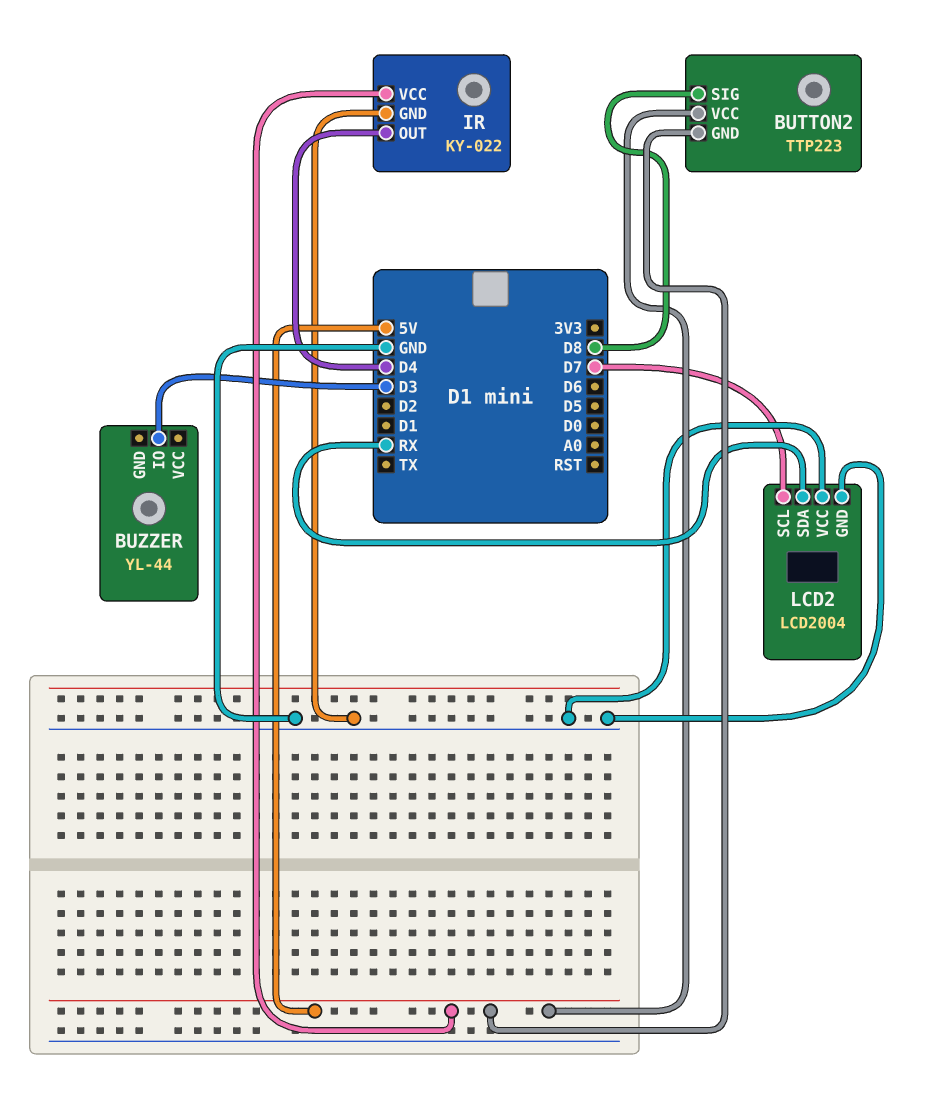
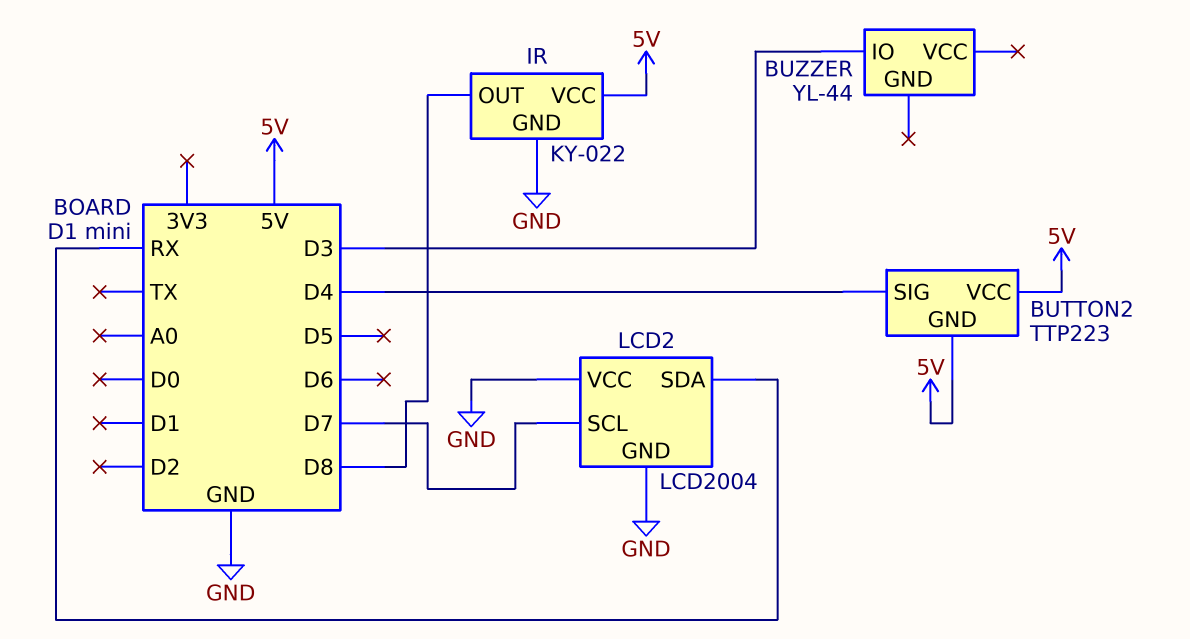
BUTTON2 pin SIG: D8 -> D4
IR pin OUT: D4 -> D8

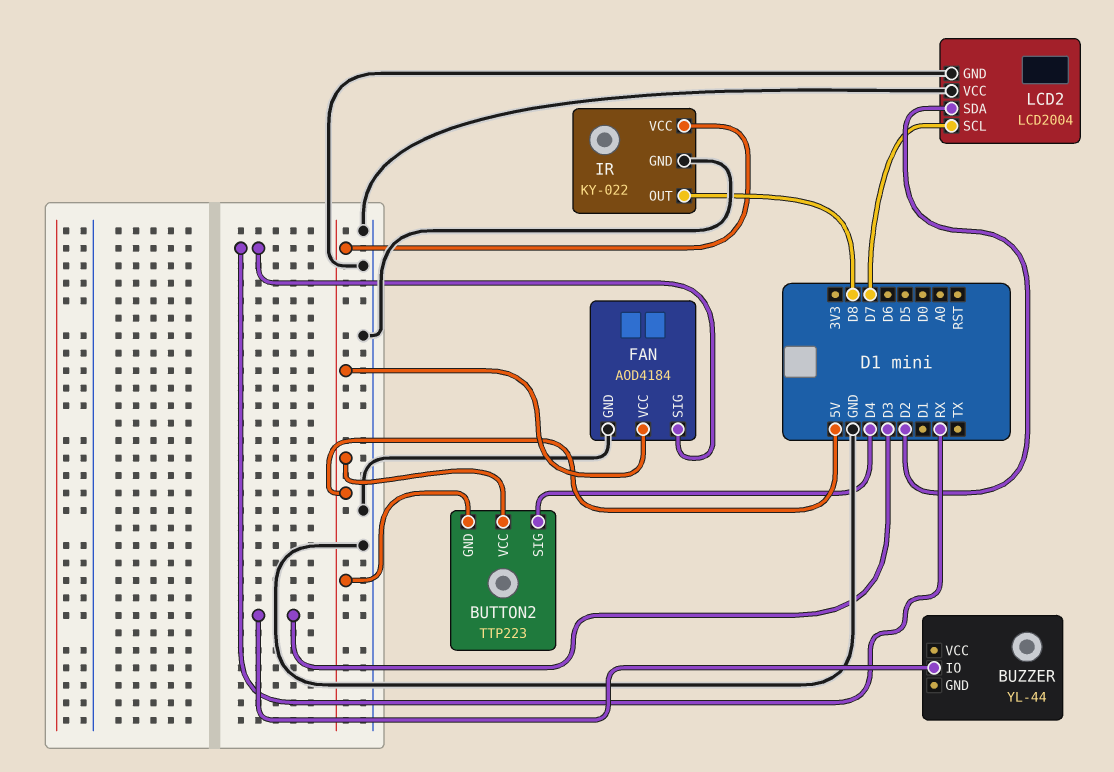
FAN: none -> AOD4184
FAN pin GND: none -> GND
FAN pin SIG: none -> RX
FAN pin VCC: none -> 5V
LCD2 pin SDA: RX -> D2

